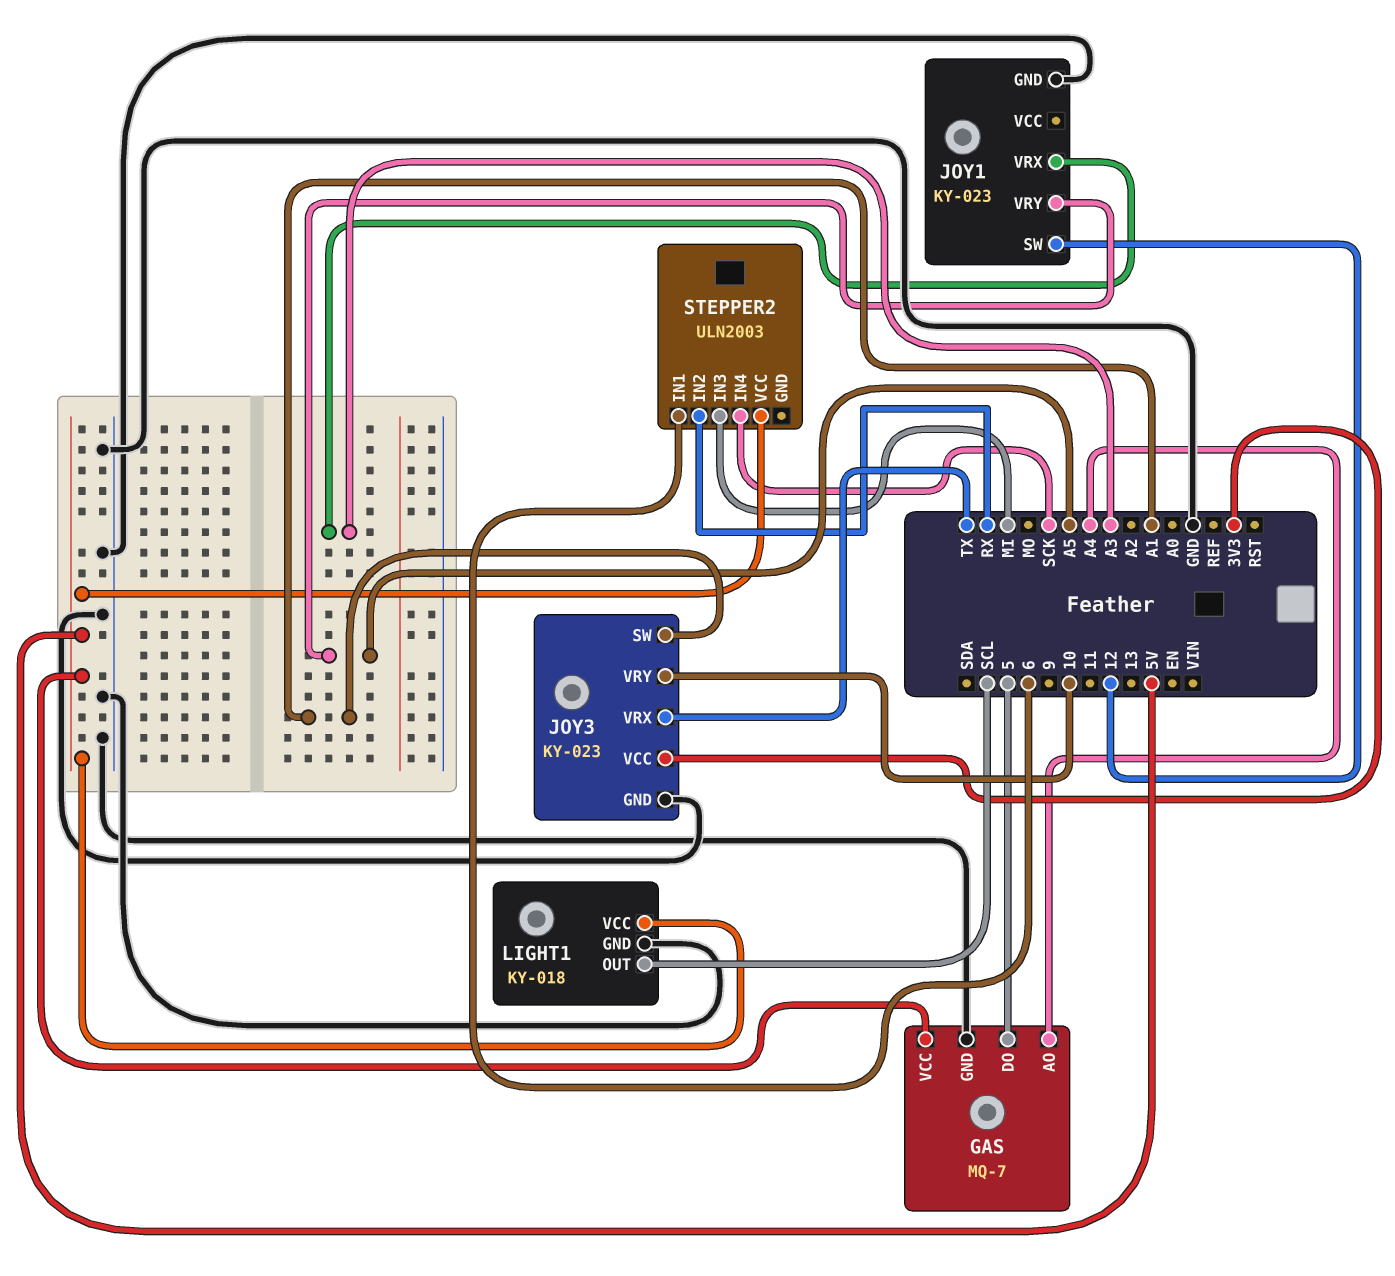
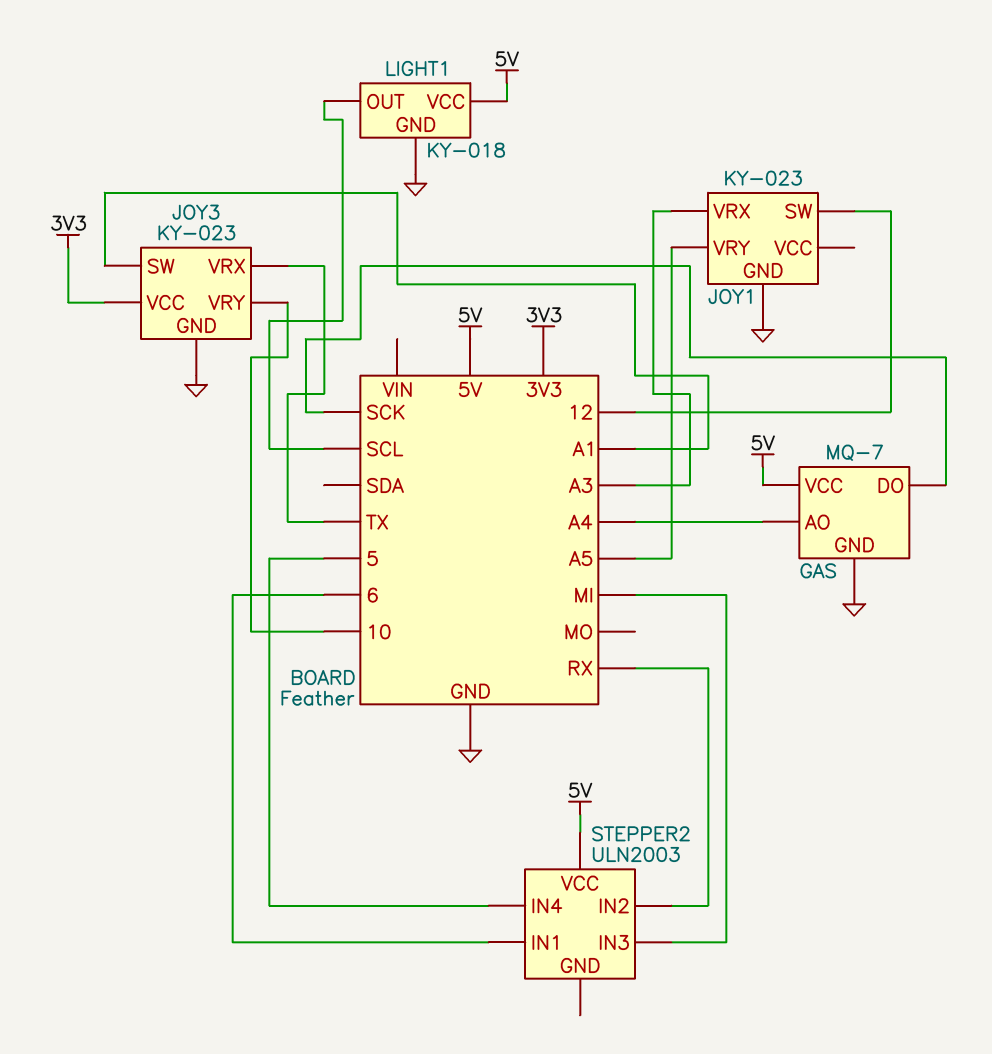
GAS pin DO: 5 -> SCK
STEPPER2 pin IN4: SCK -> 5

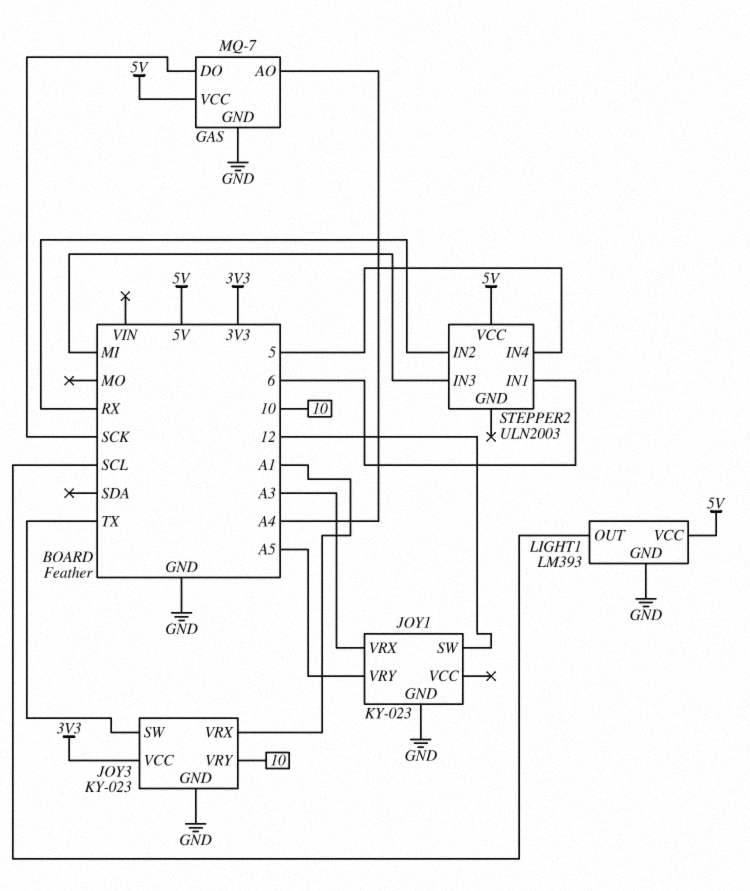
JOY3 pin SW: A1 -> TX
JOY3 pin VRX: TX -> A1
LIGHT1: KY-018 -> LM393

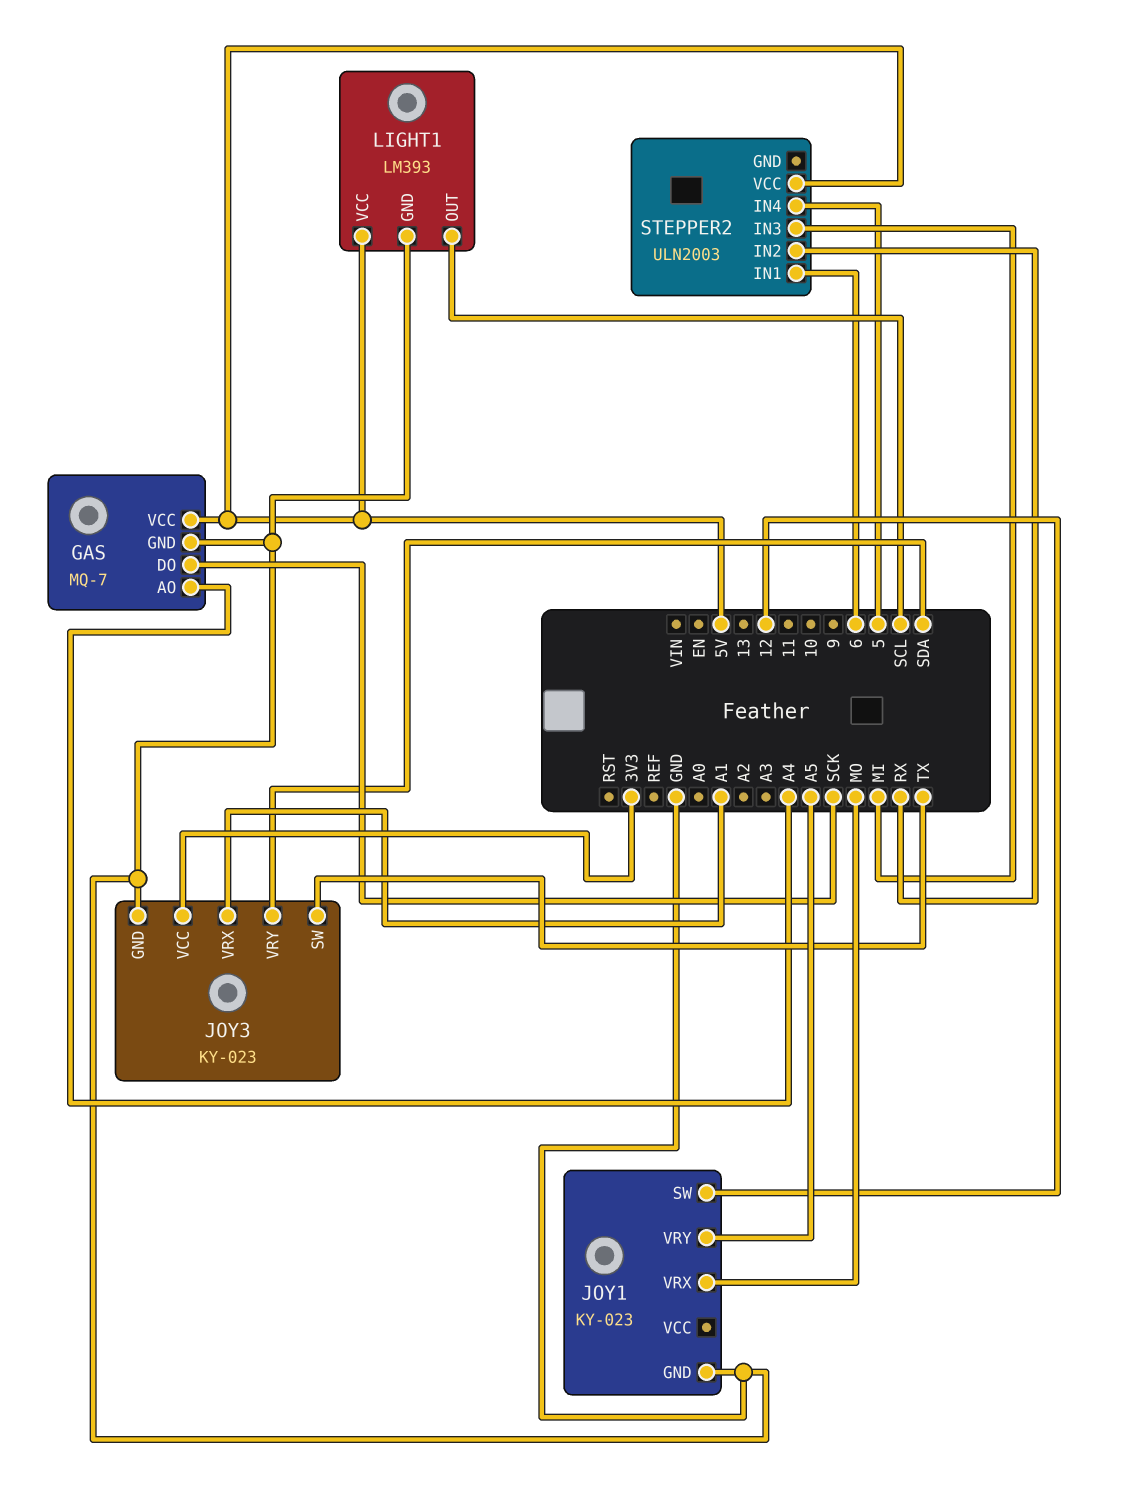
JOY1 pin VRX: A3 -> MO
JOY3 pin VRY: 10 -> SDA

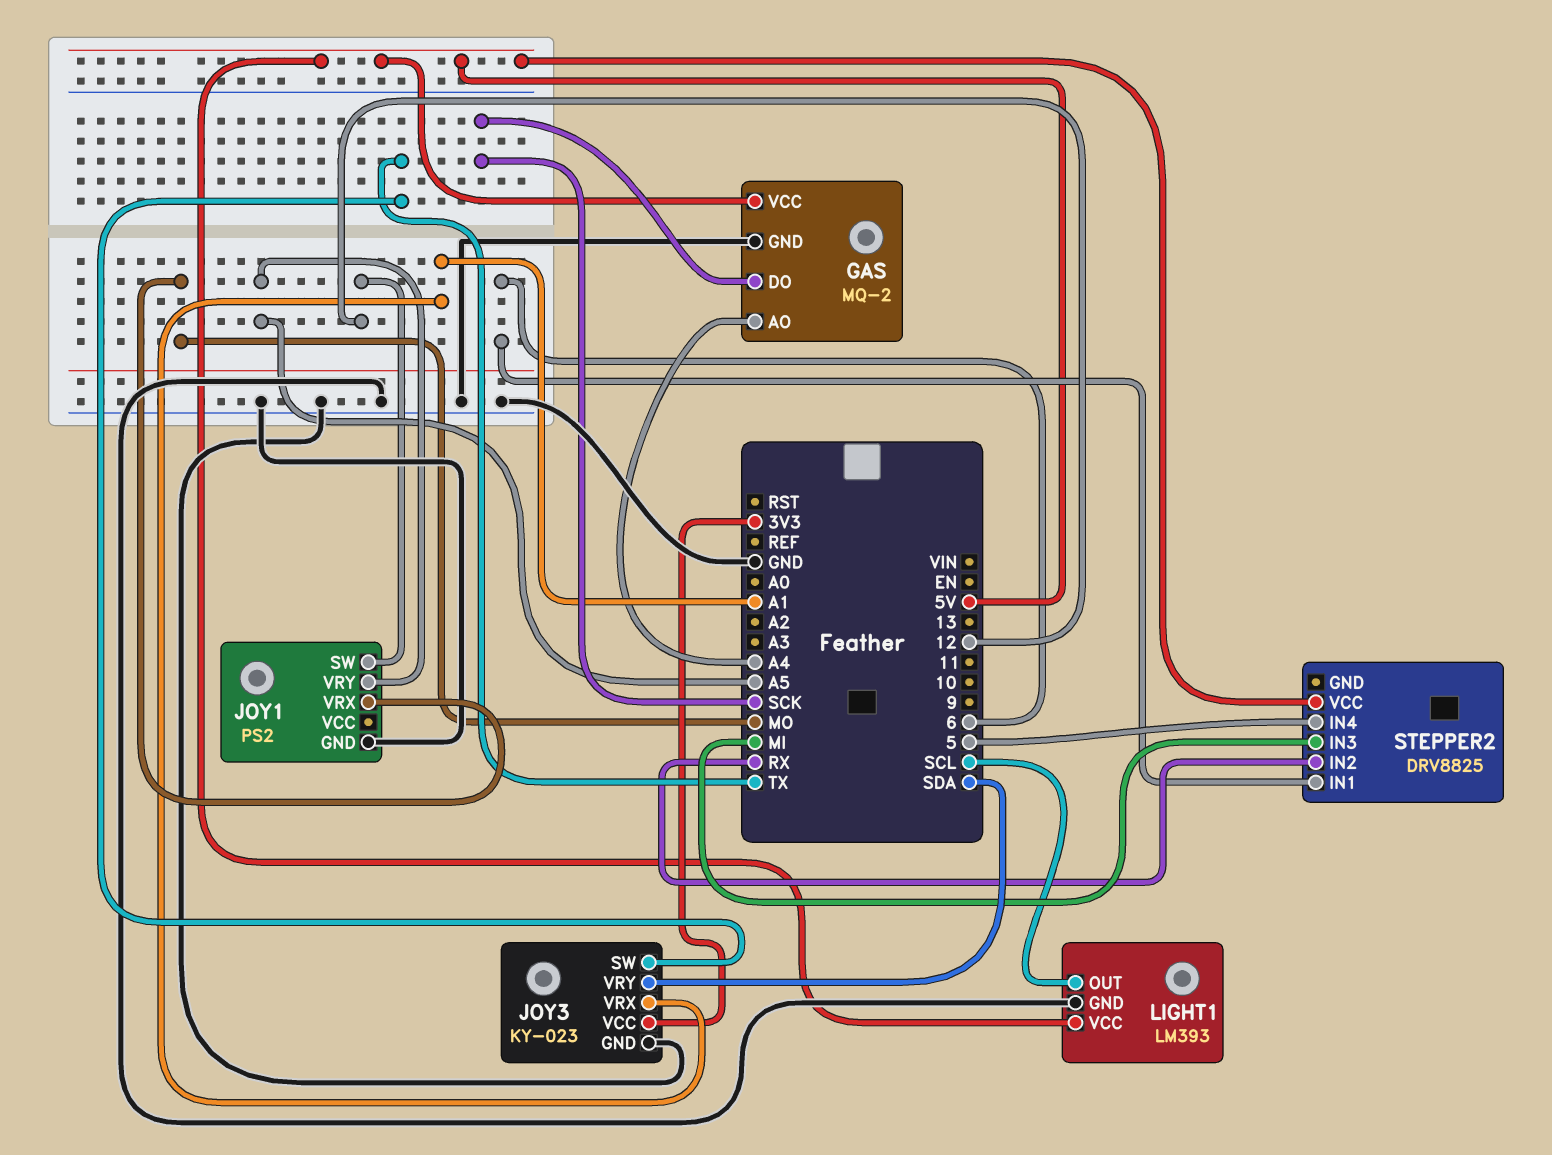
GAS: MQ-7 -> MQ-2
JOY1: KY-023 -> PS2
STEPPER2: ULN2003 -> DRV8825

